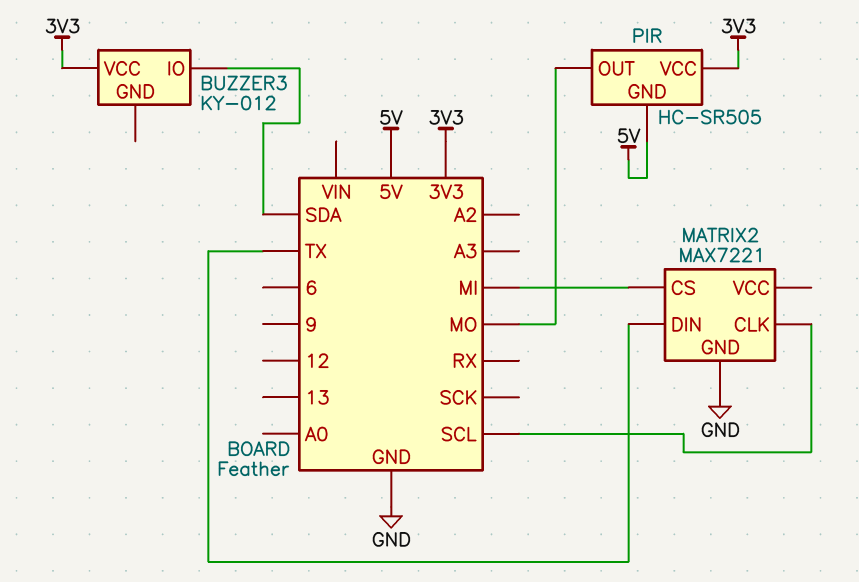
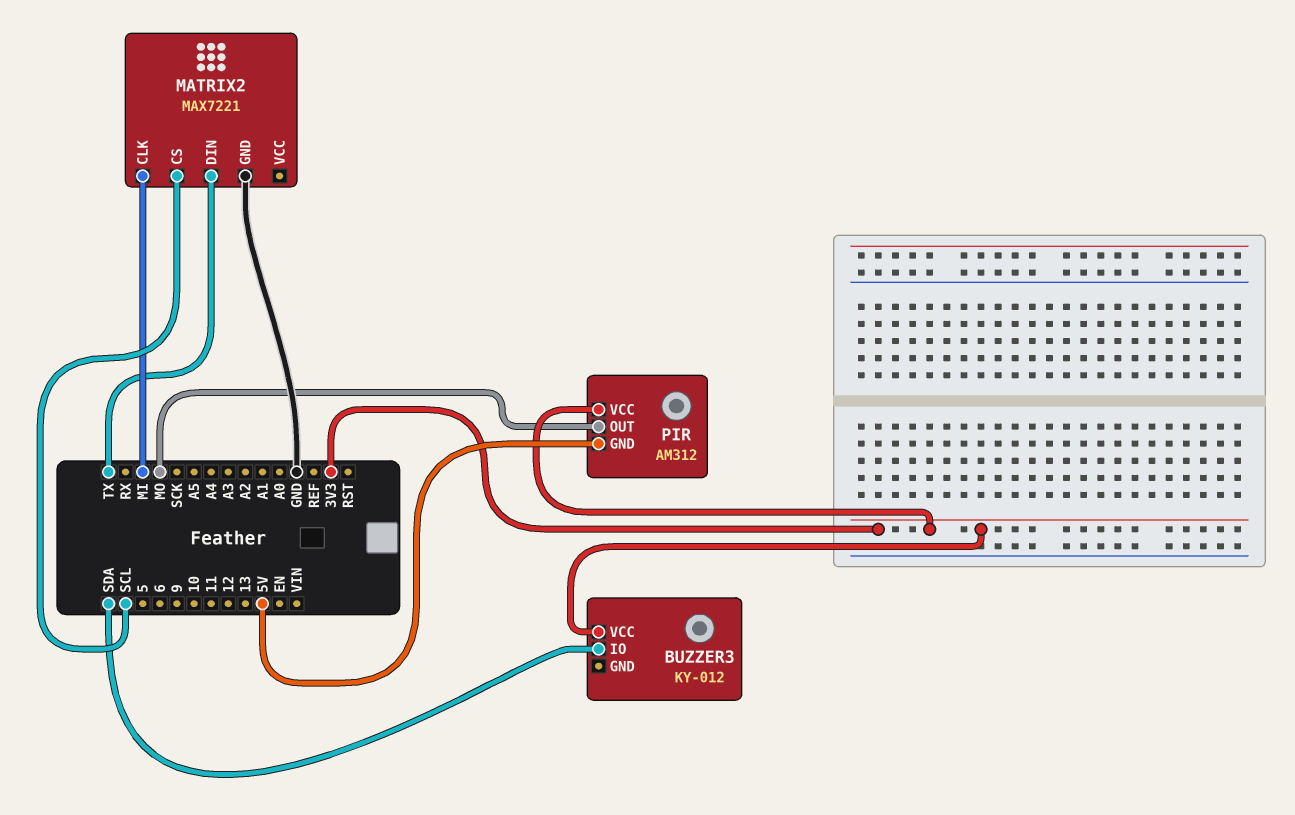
MATRIX2 pin CLK: SCL -> MI
MATRIX2 pin CS: MI -> SCL
PIR: HC-SR505 -> AM312

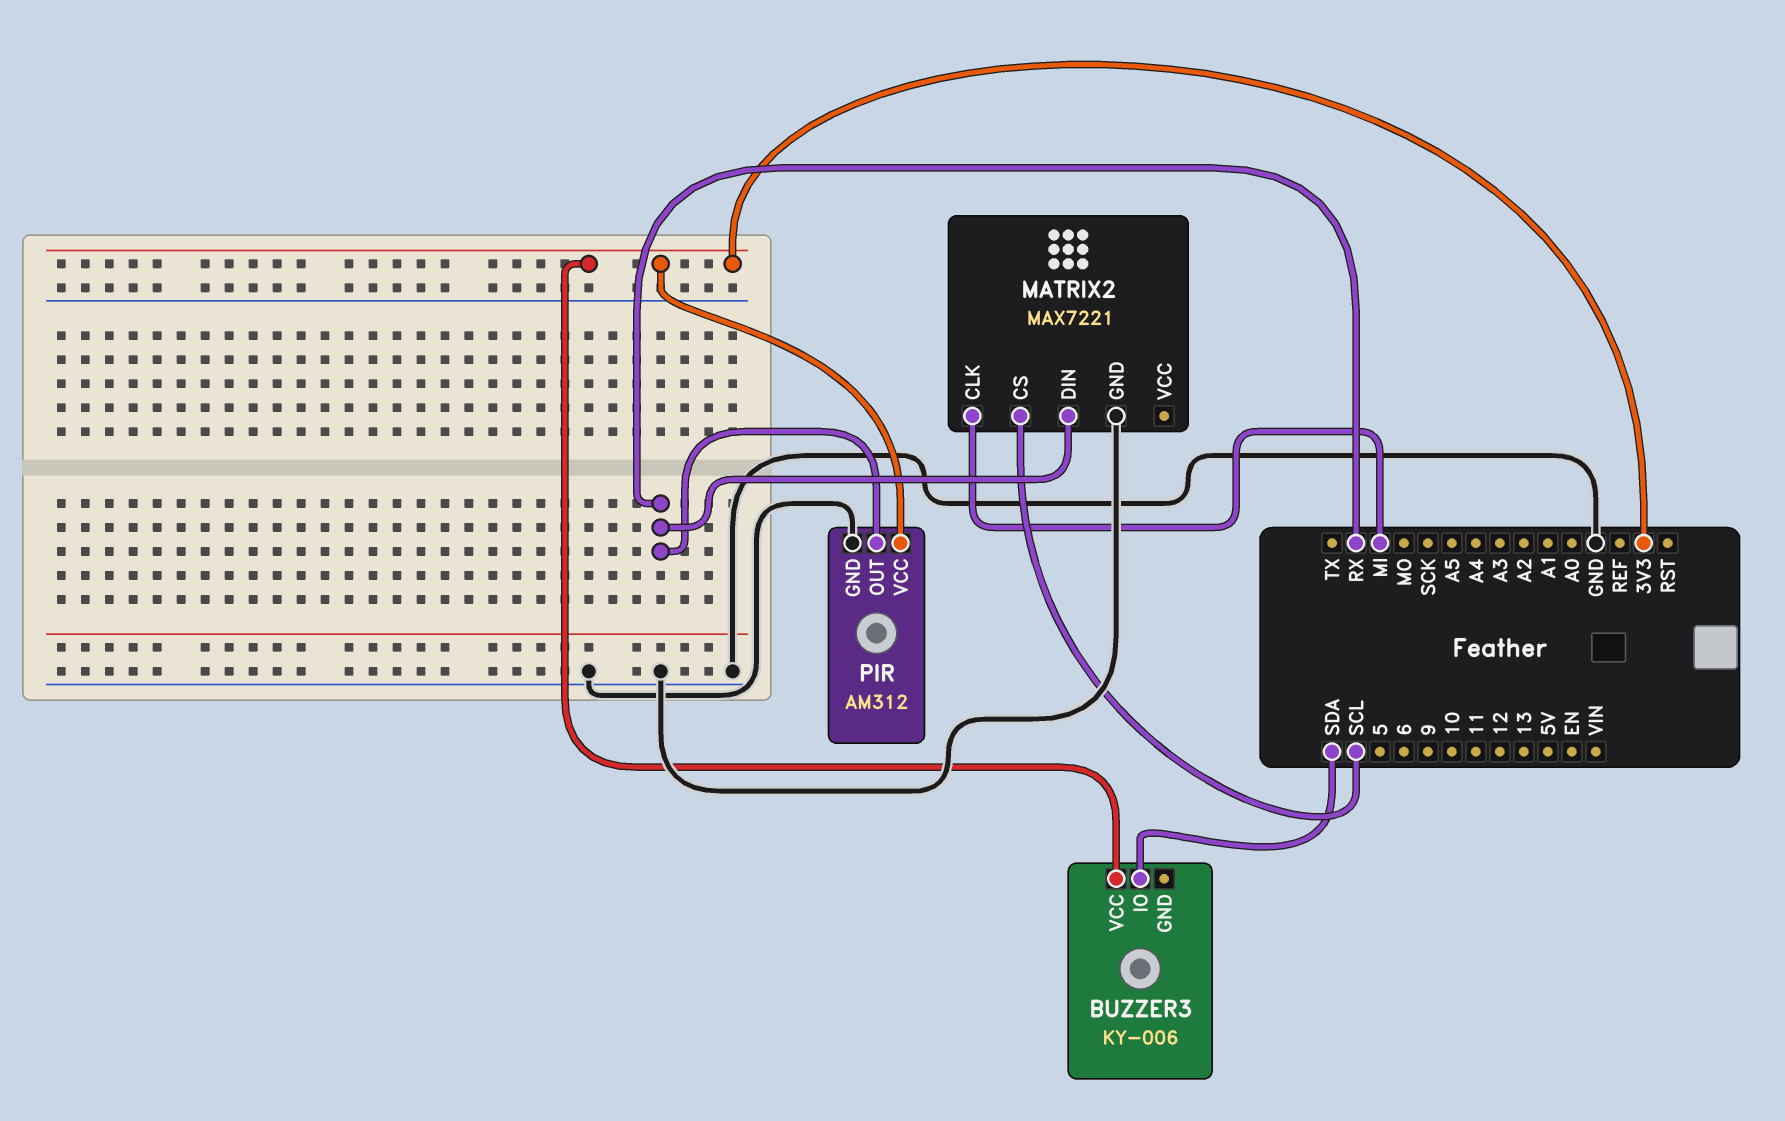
BUZZER3: KY-012 -> KY-006
MATRIX2 pin DIN: TX -> RX
PIR pin GND: 5V -> GND
PIR pin OUT: MO -> RX

